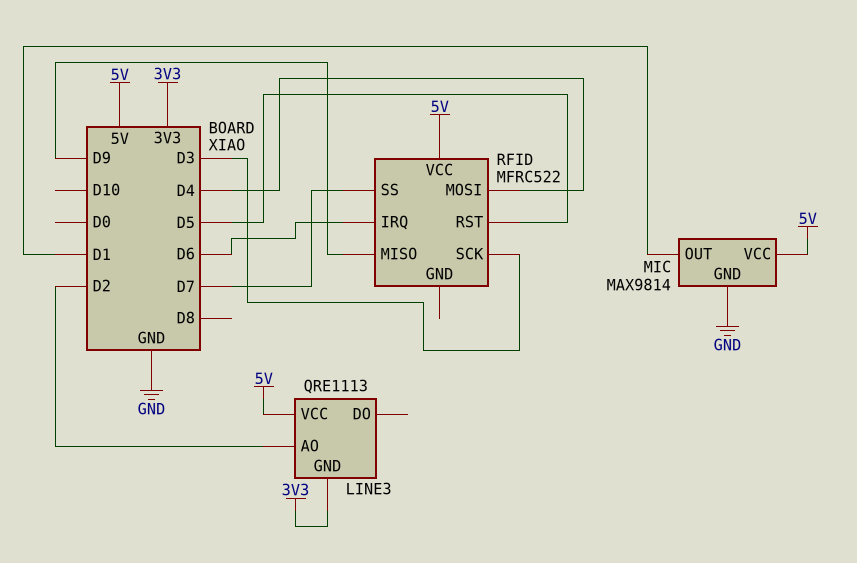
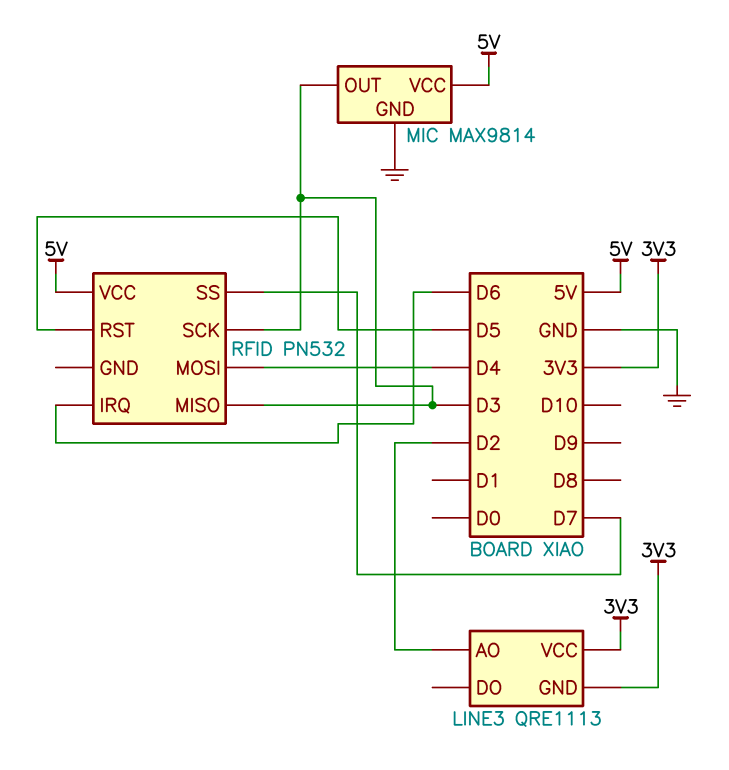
LINE3 pin VCC: 5V -> 3V3
MIC pin OUT: D1 -> D3
RFID: MFRC522 -> PN532
RFID pin MISO: D9 -> D3

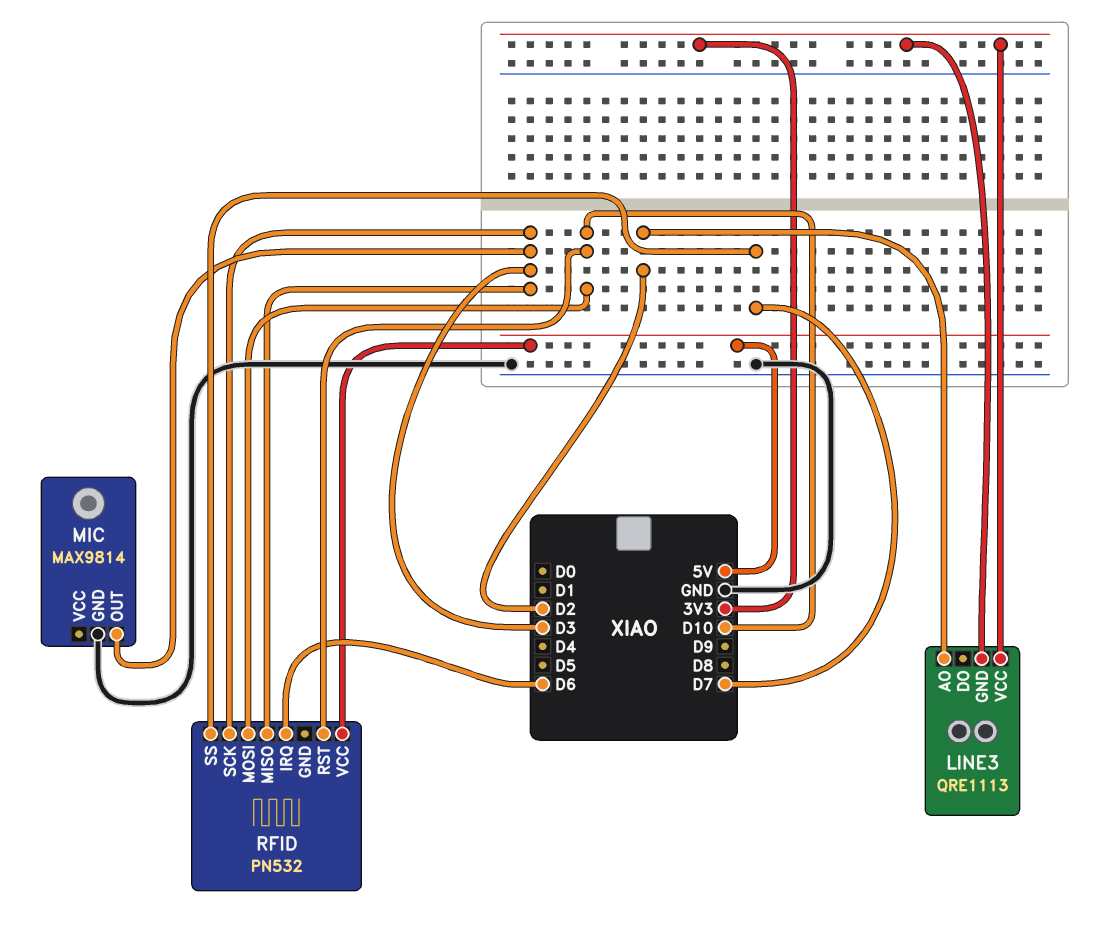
MIC pin VCC: 5V -> none
RFID pin MOSI: D4 -> D10
RFID pin RST: D5 -> D10

